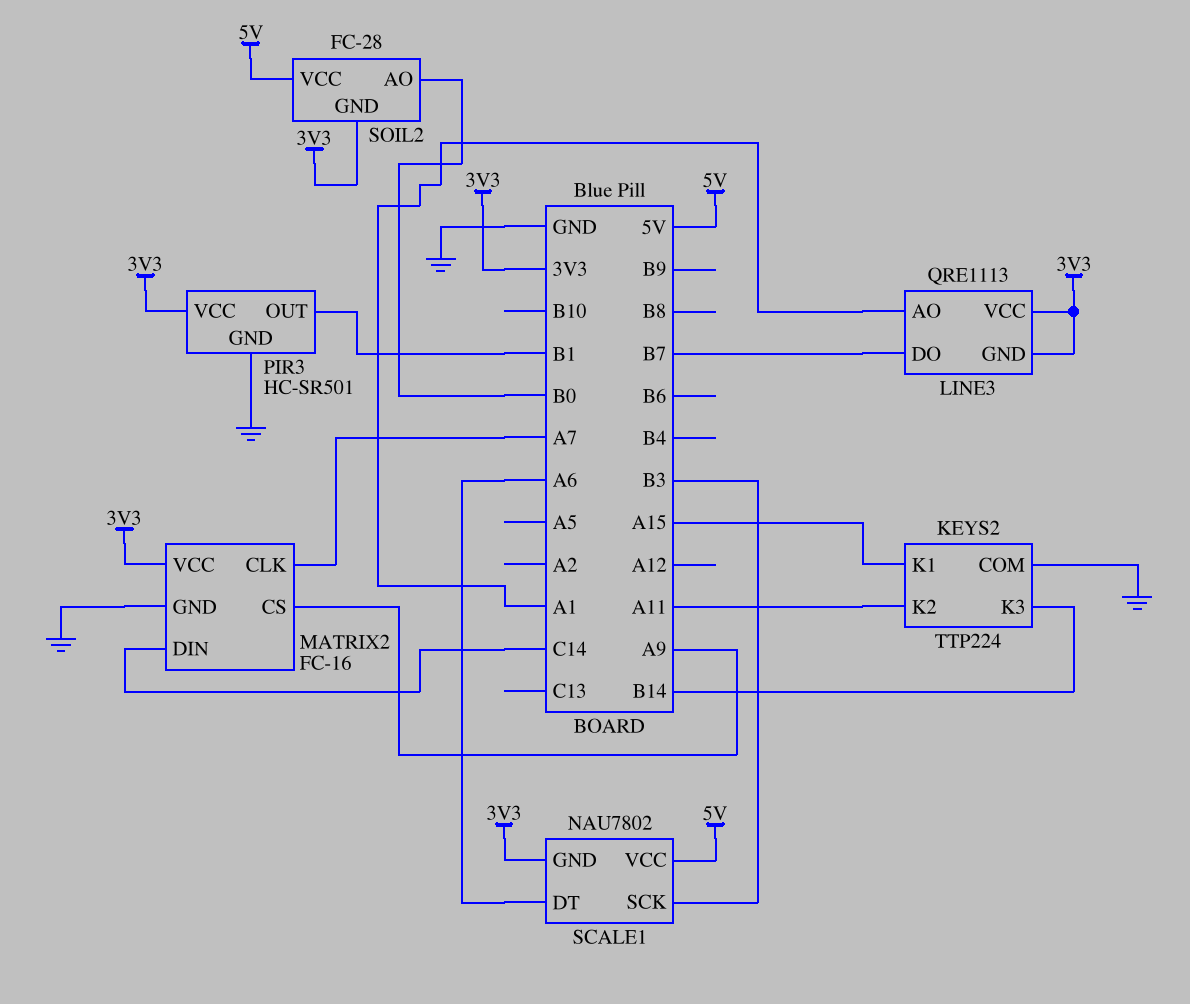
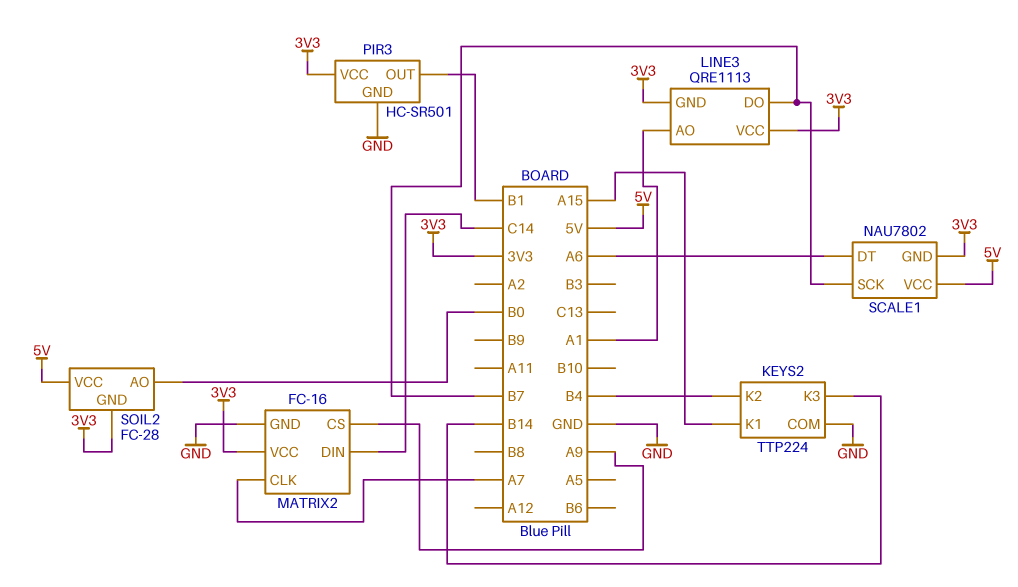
KEYS2 pin K2: A11 -> B4
SCALE1 pin SCK: B3 -> B7

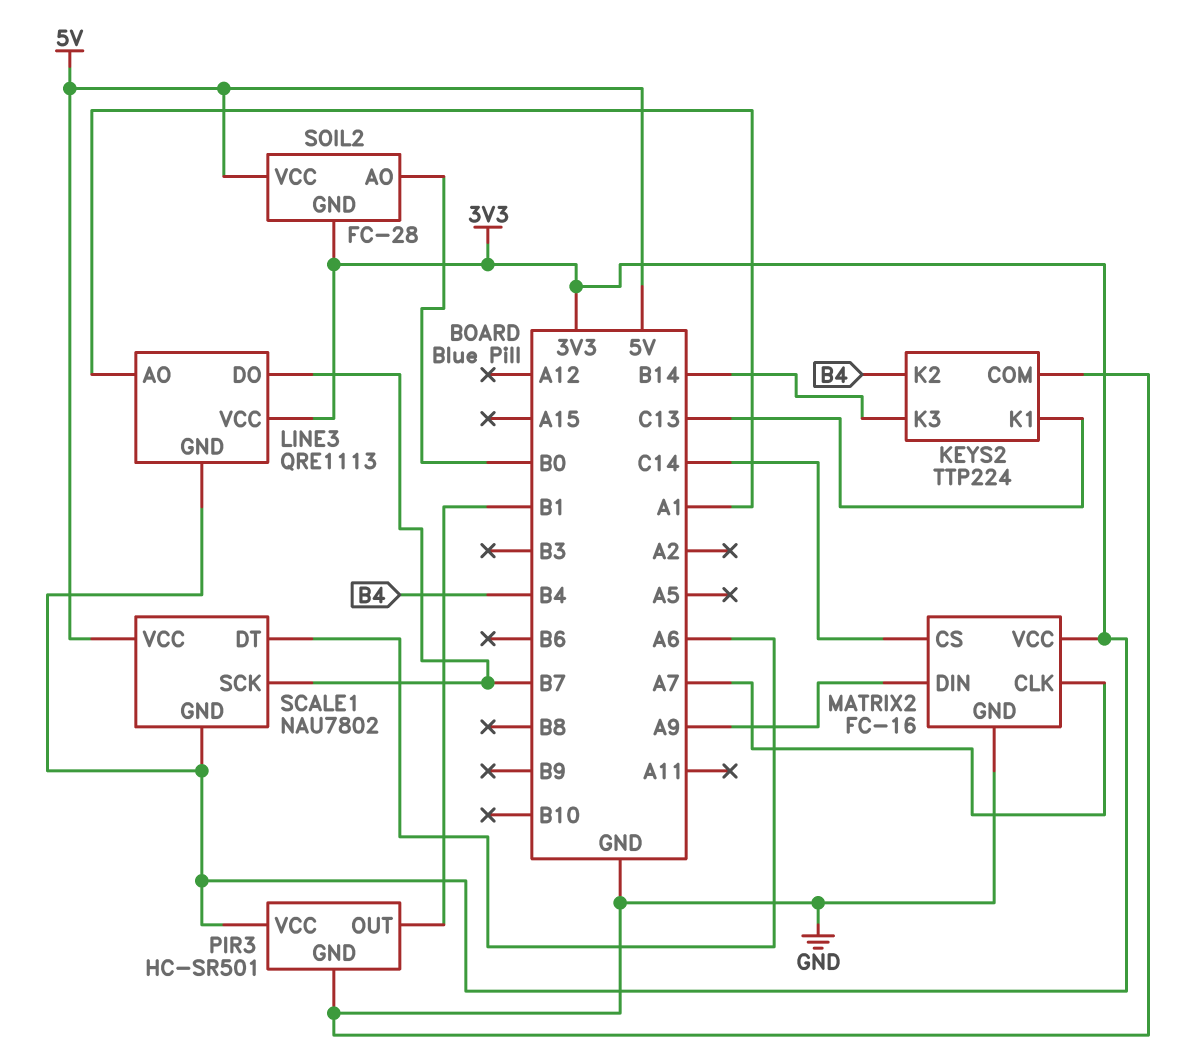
KEYS2 pin K1: A15 -> C13
MATRIX2 pin CS: A9 -> C14
MATRIX2 pin DIN: C14 -> A9

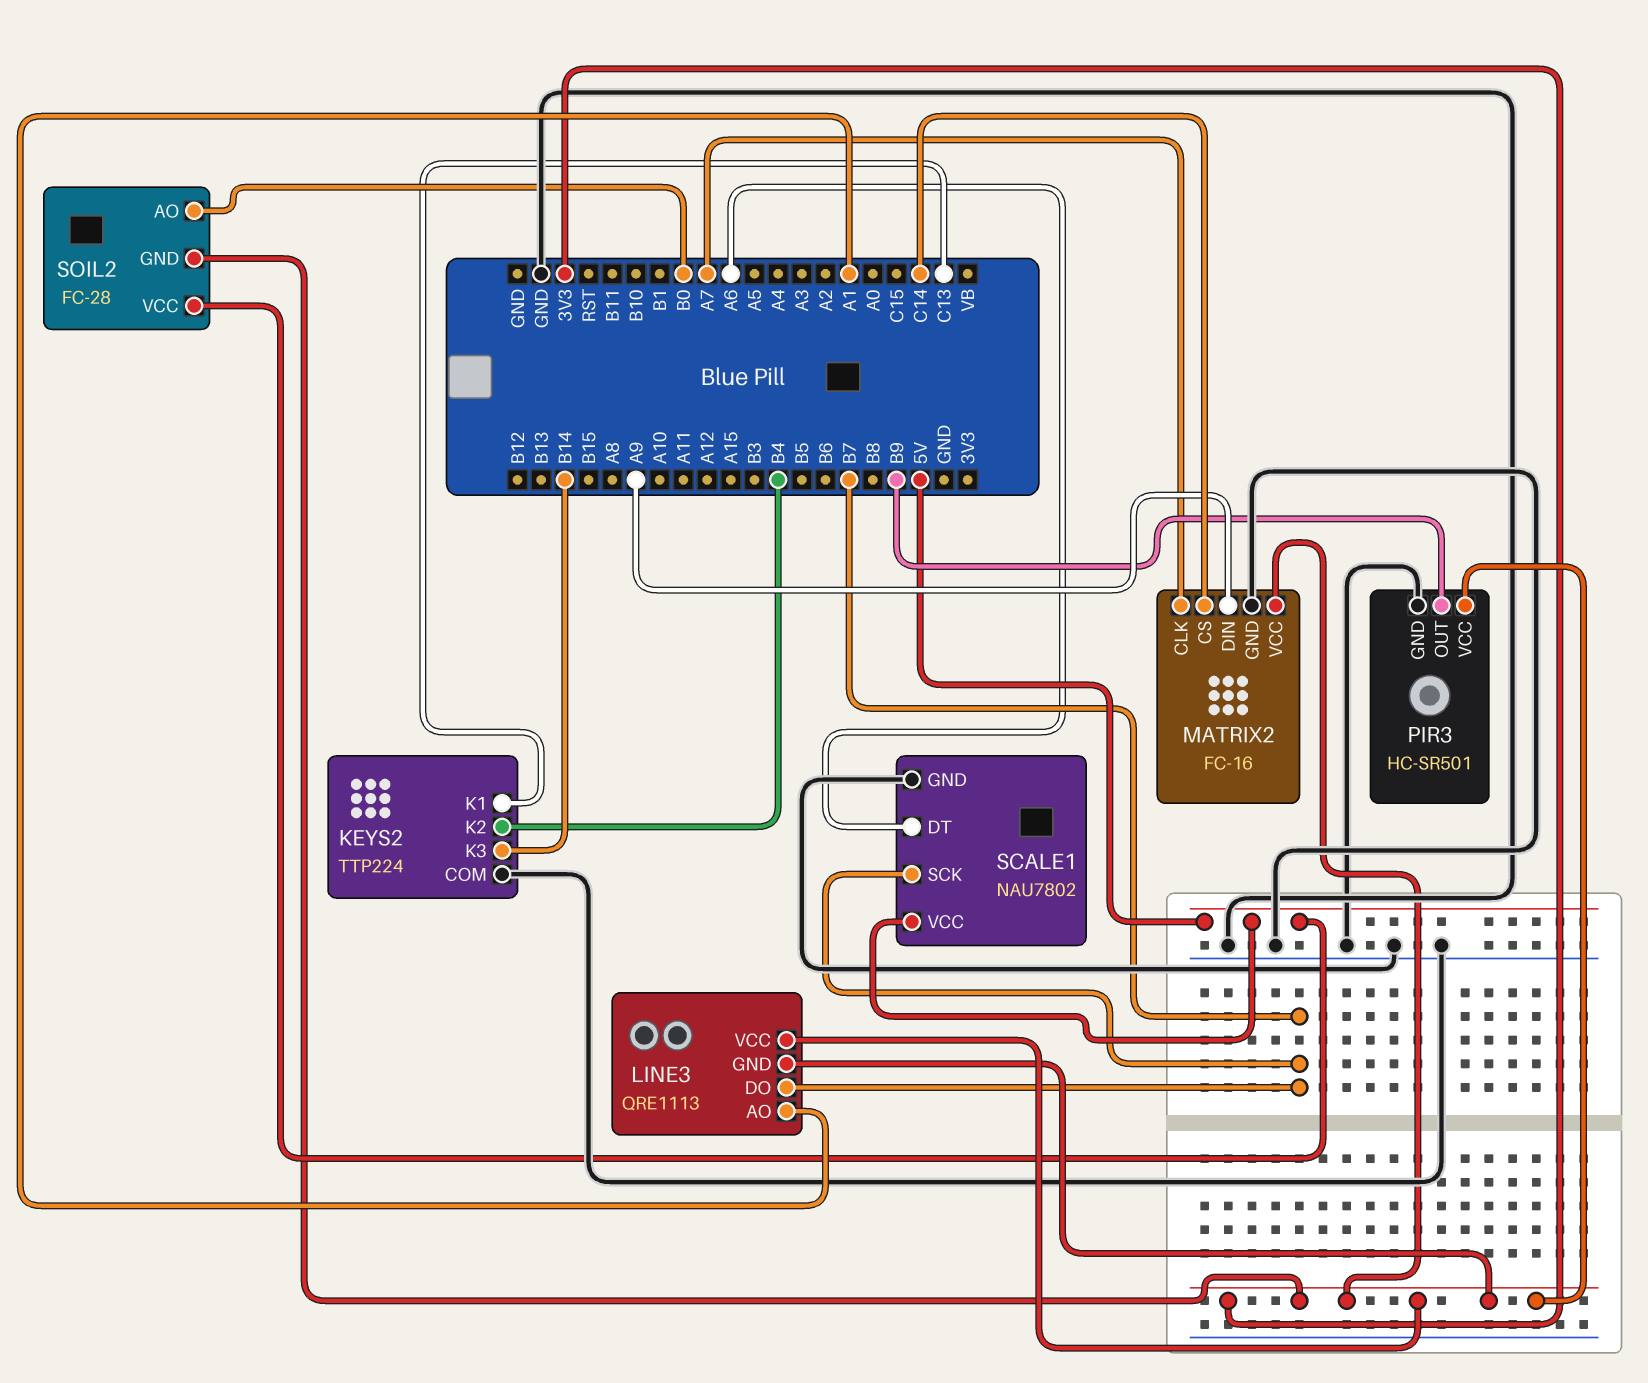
PIR3 pin OUT: B1 -> B9
SCALE1 pin GND: 3V3 -> GND

